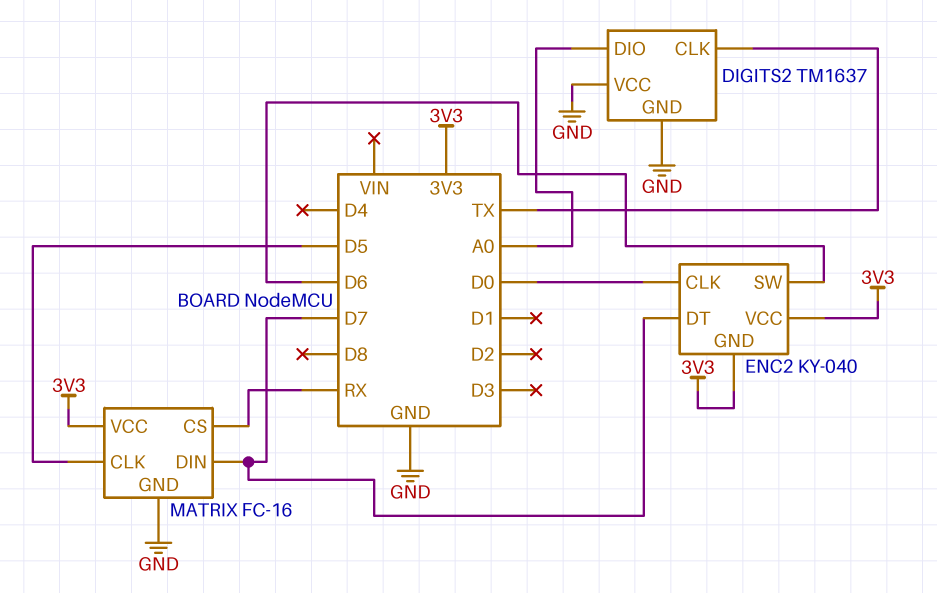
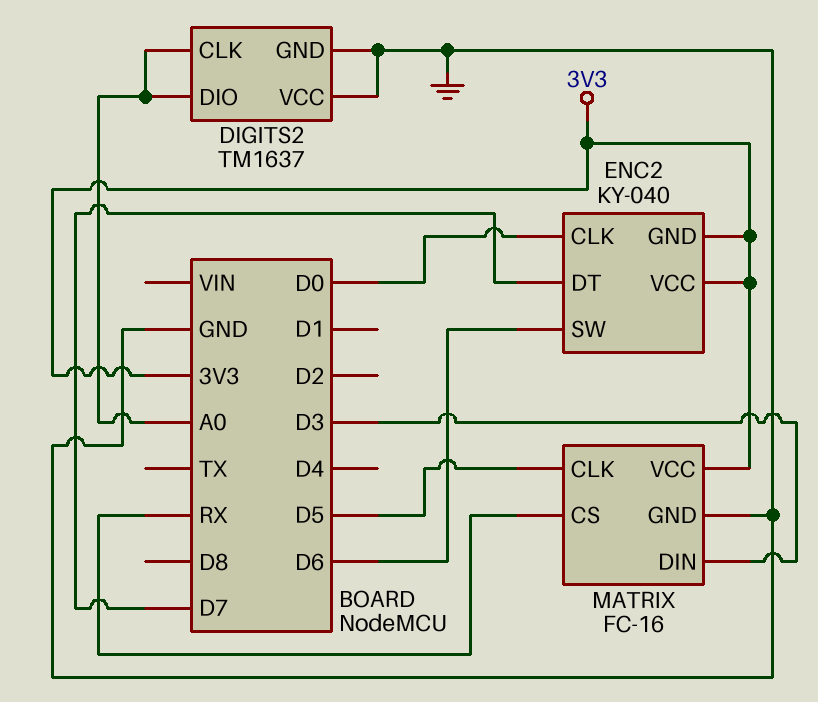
DIGITS2 pin CLK: TX -> A0
MATRIX pin DIN: D7 -> D3

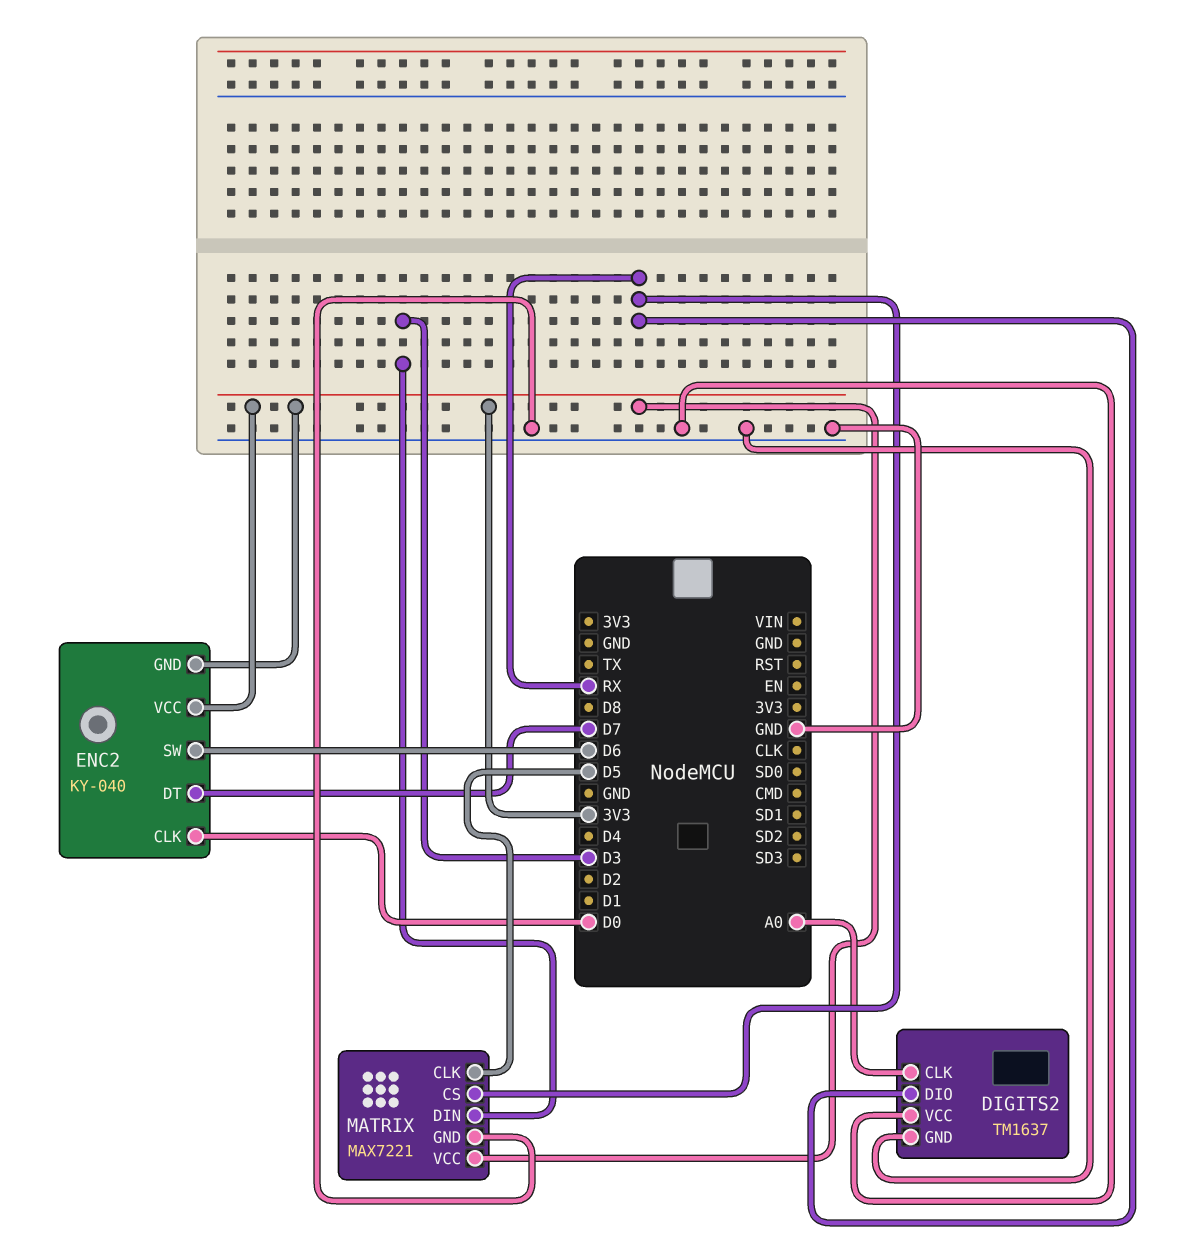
DIGITS2 pin DIO: A0 -> RX
MATRIX: FC-16 -> MAX7221

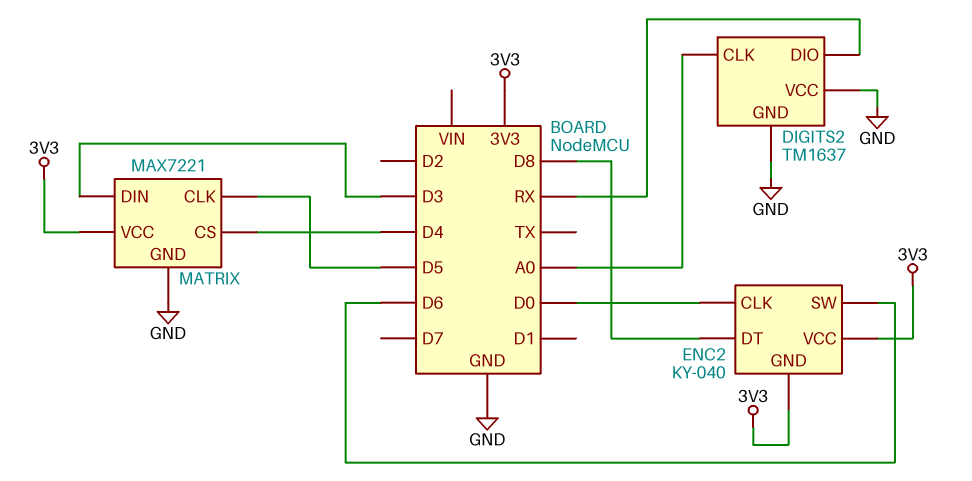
ENC2 pin DT: D7 -> D8
MATRIX pin CS: RX -> D4

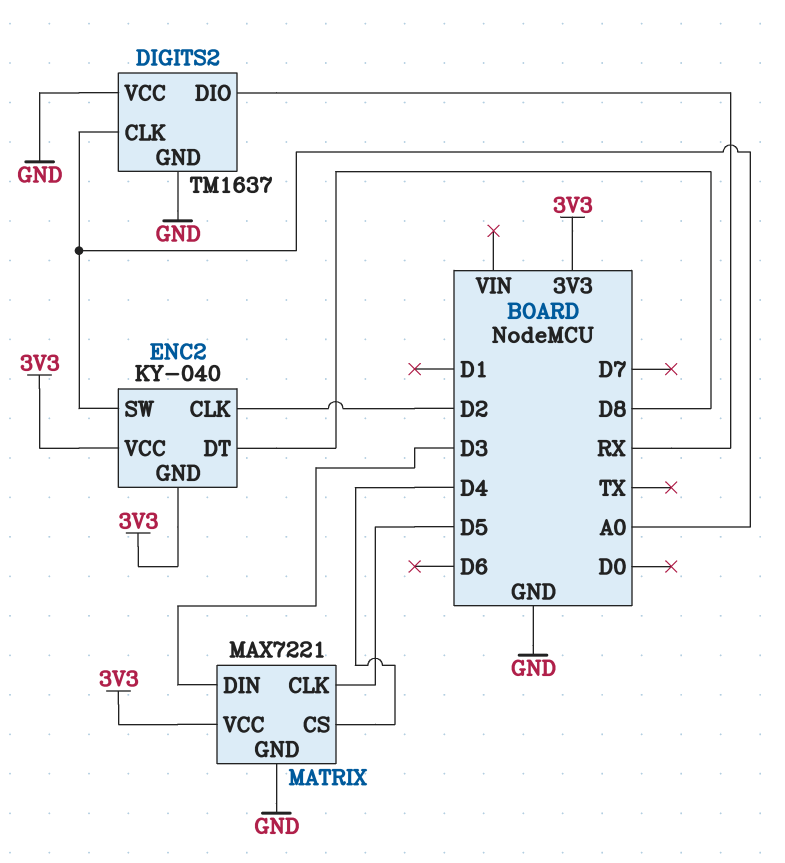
ENC2 pin CLK: D0 -> D2
ENC2 pin SW: D6 -> A0

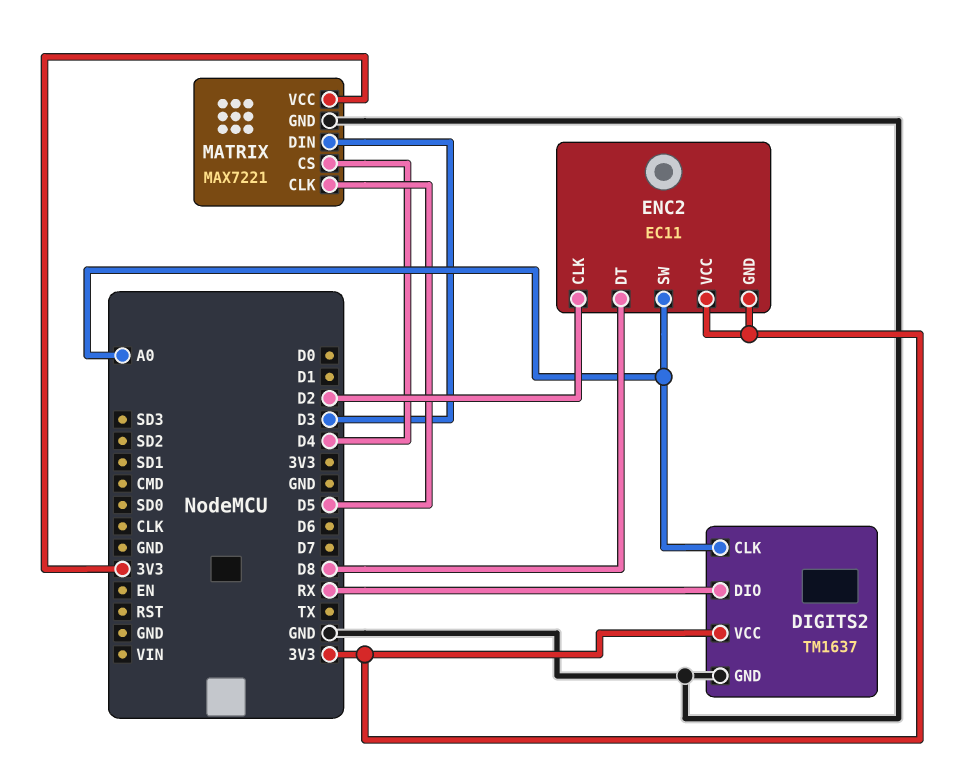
DIGITS2 pin VCC: GND -> 3V3
ENC2: KY-040 -> EC11

